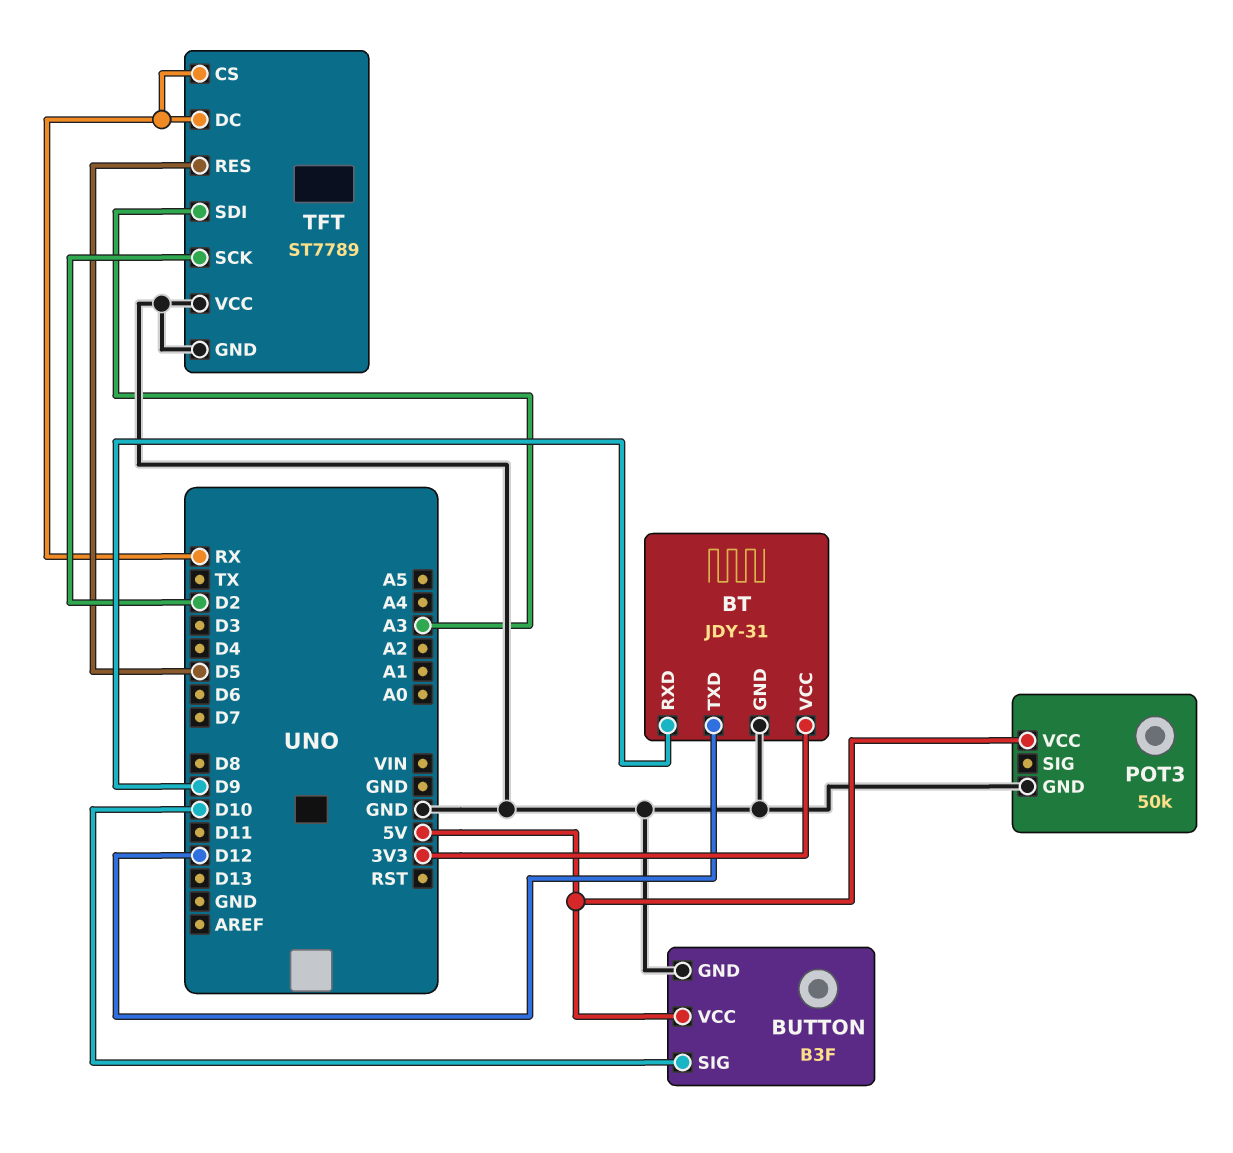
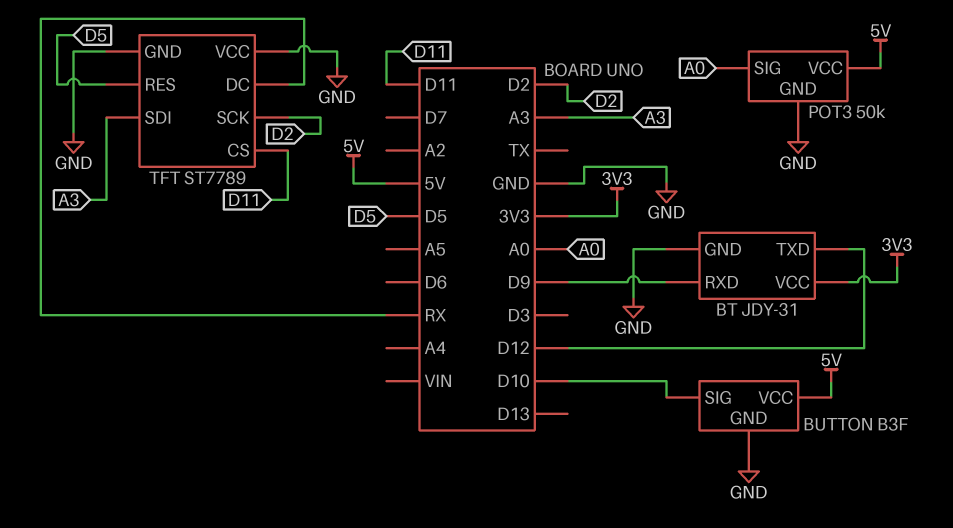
POT3 pin SIG: none -> A0
TFT pin CS: RX -> D11

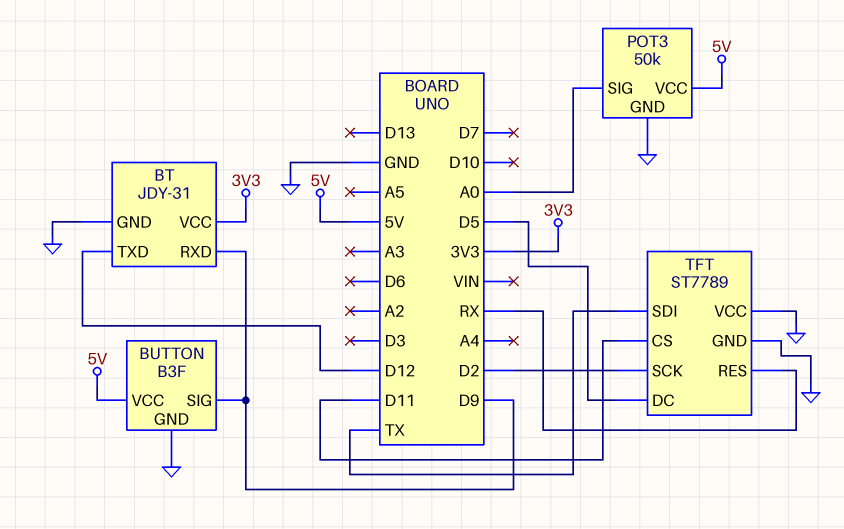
BUTTON pin SIG: D10 -> D9
TFT pin DC: RX -> D5
TFT pin RES: D5 -> RX
TFT pin SDI: A3 -> TX

